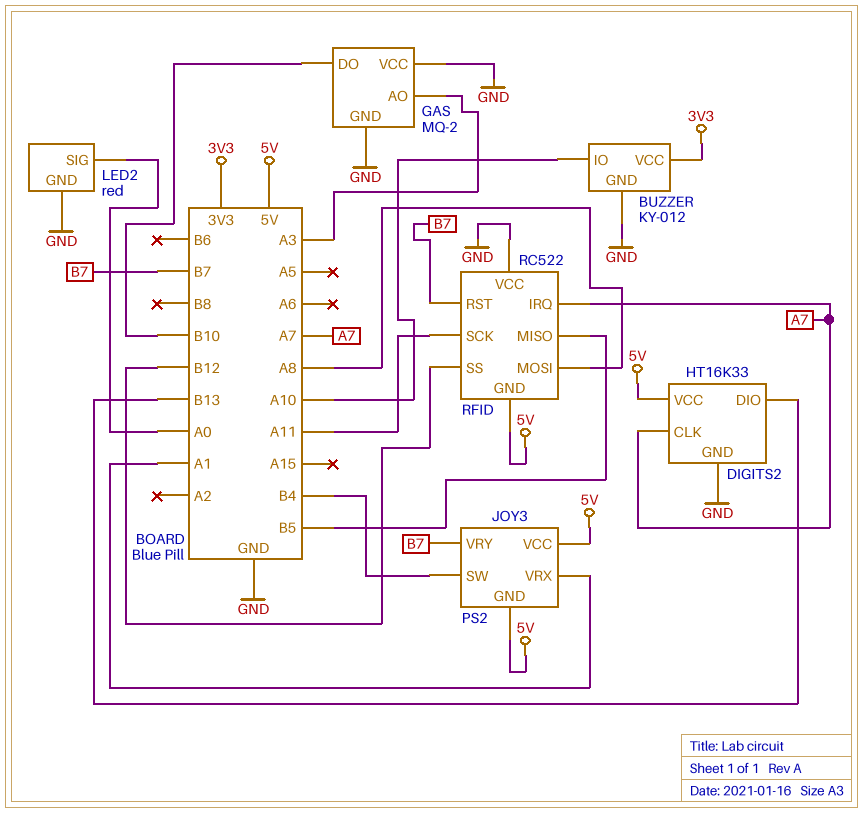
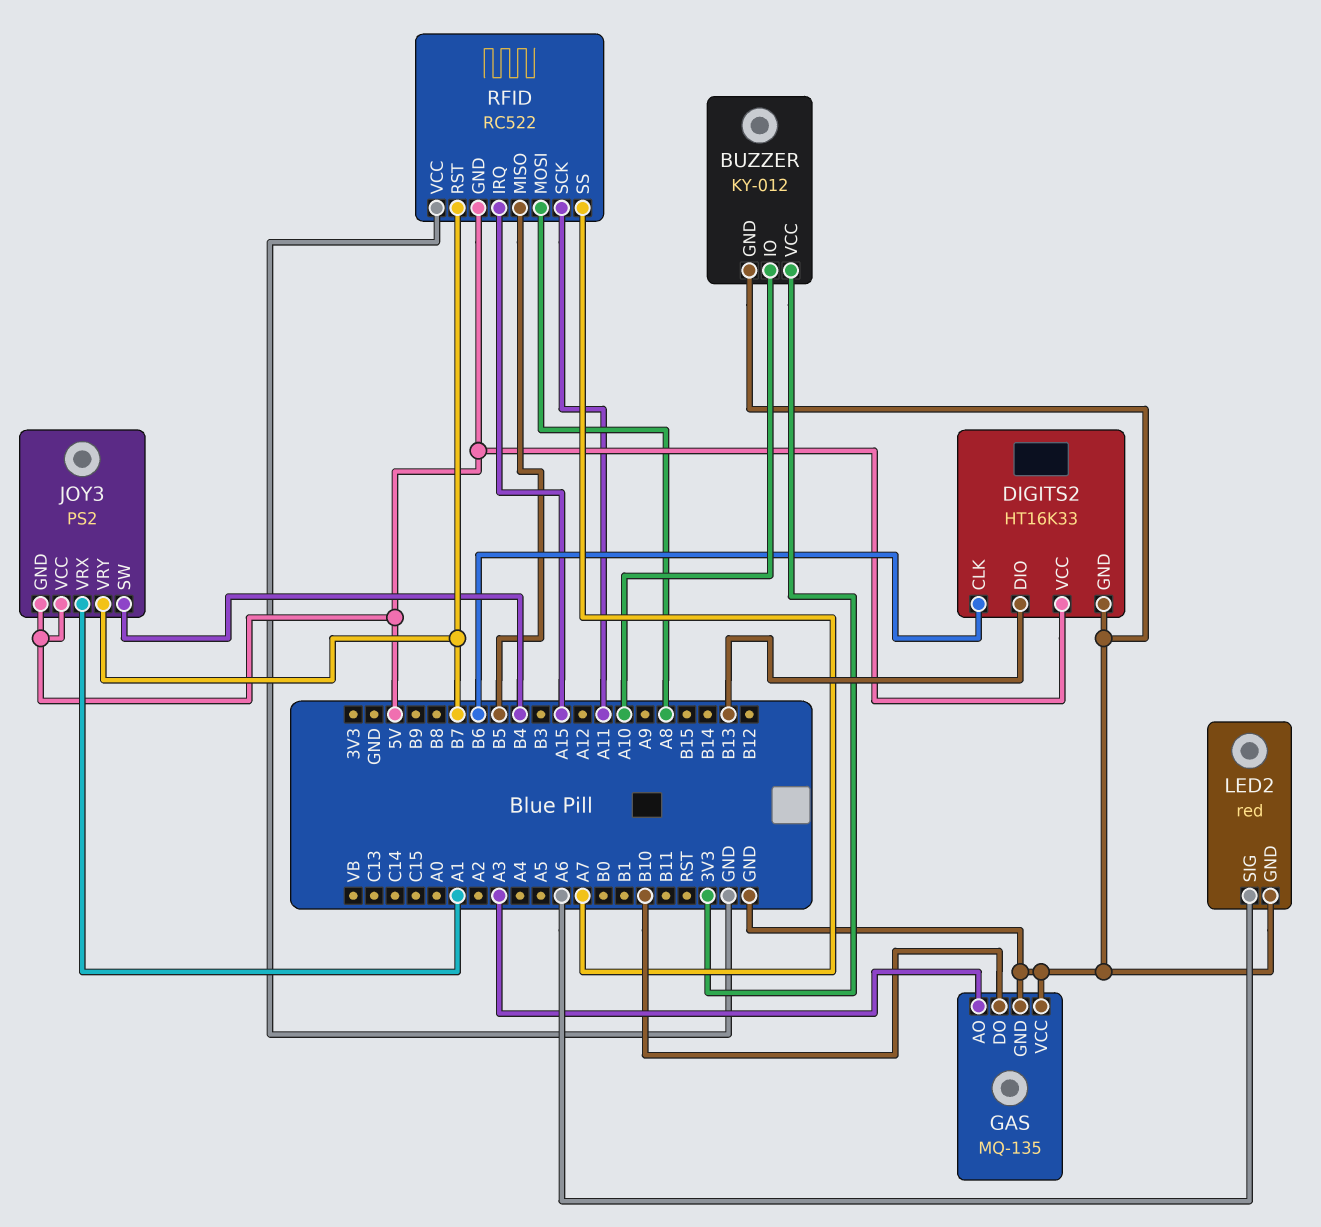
DIGITS2 pin CLK: A7 -> B6
GAS: MQ-2 -> MQ-135
LED2 pin SIG: A0 -> A6
RFID pin IRQ: A7 -> A15
RFID pin SS: B12 -> A7

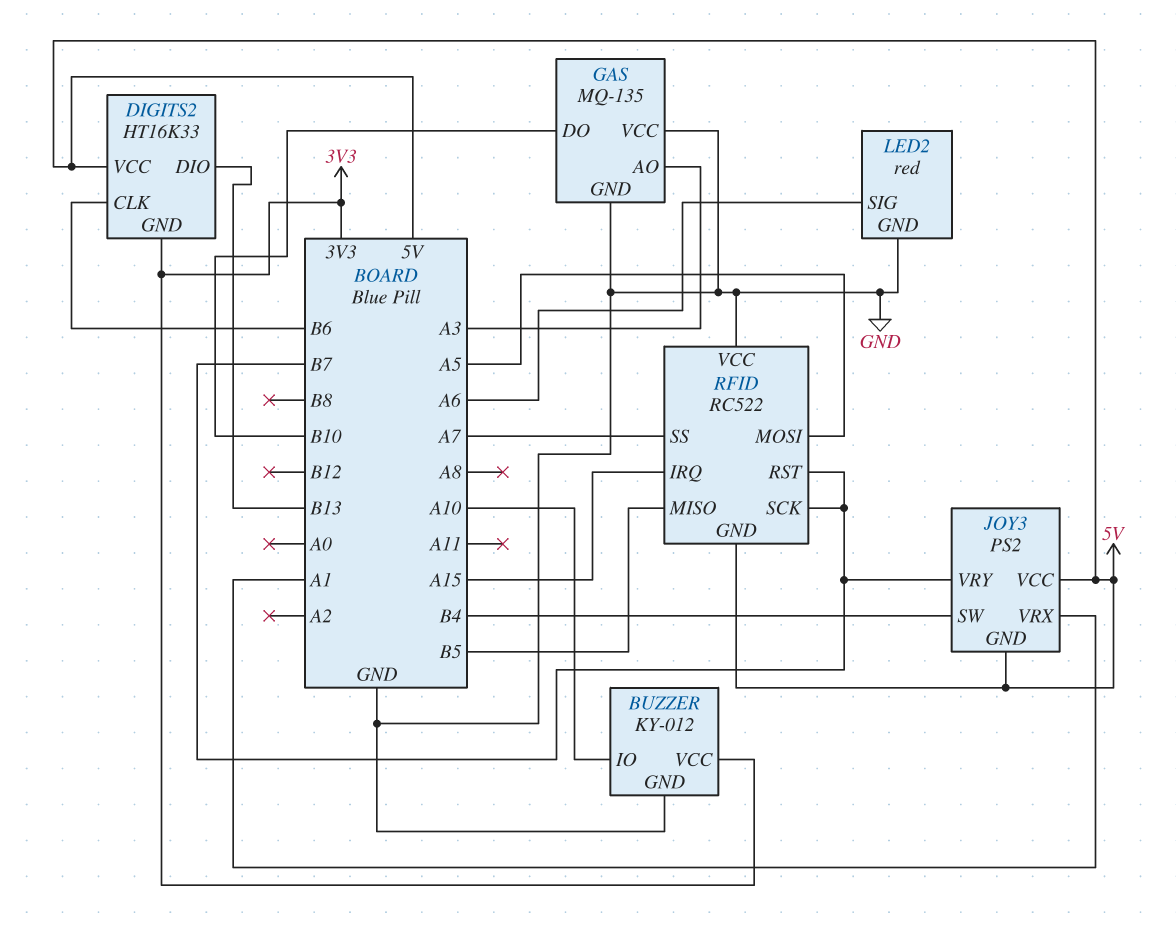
DIGITS2 pin GND: GND -> 3V3
RFID pin MOSI: A8 -> A5
RFID pin SCK: A11 -> B7

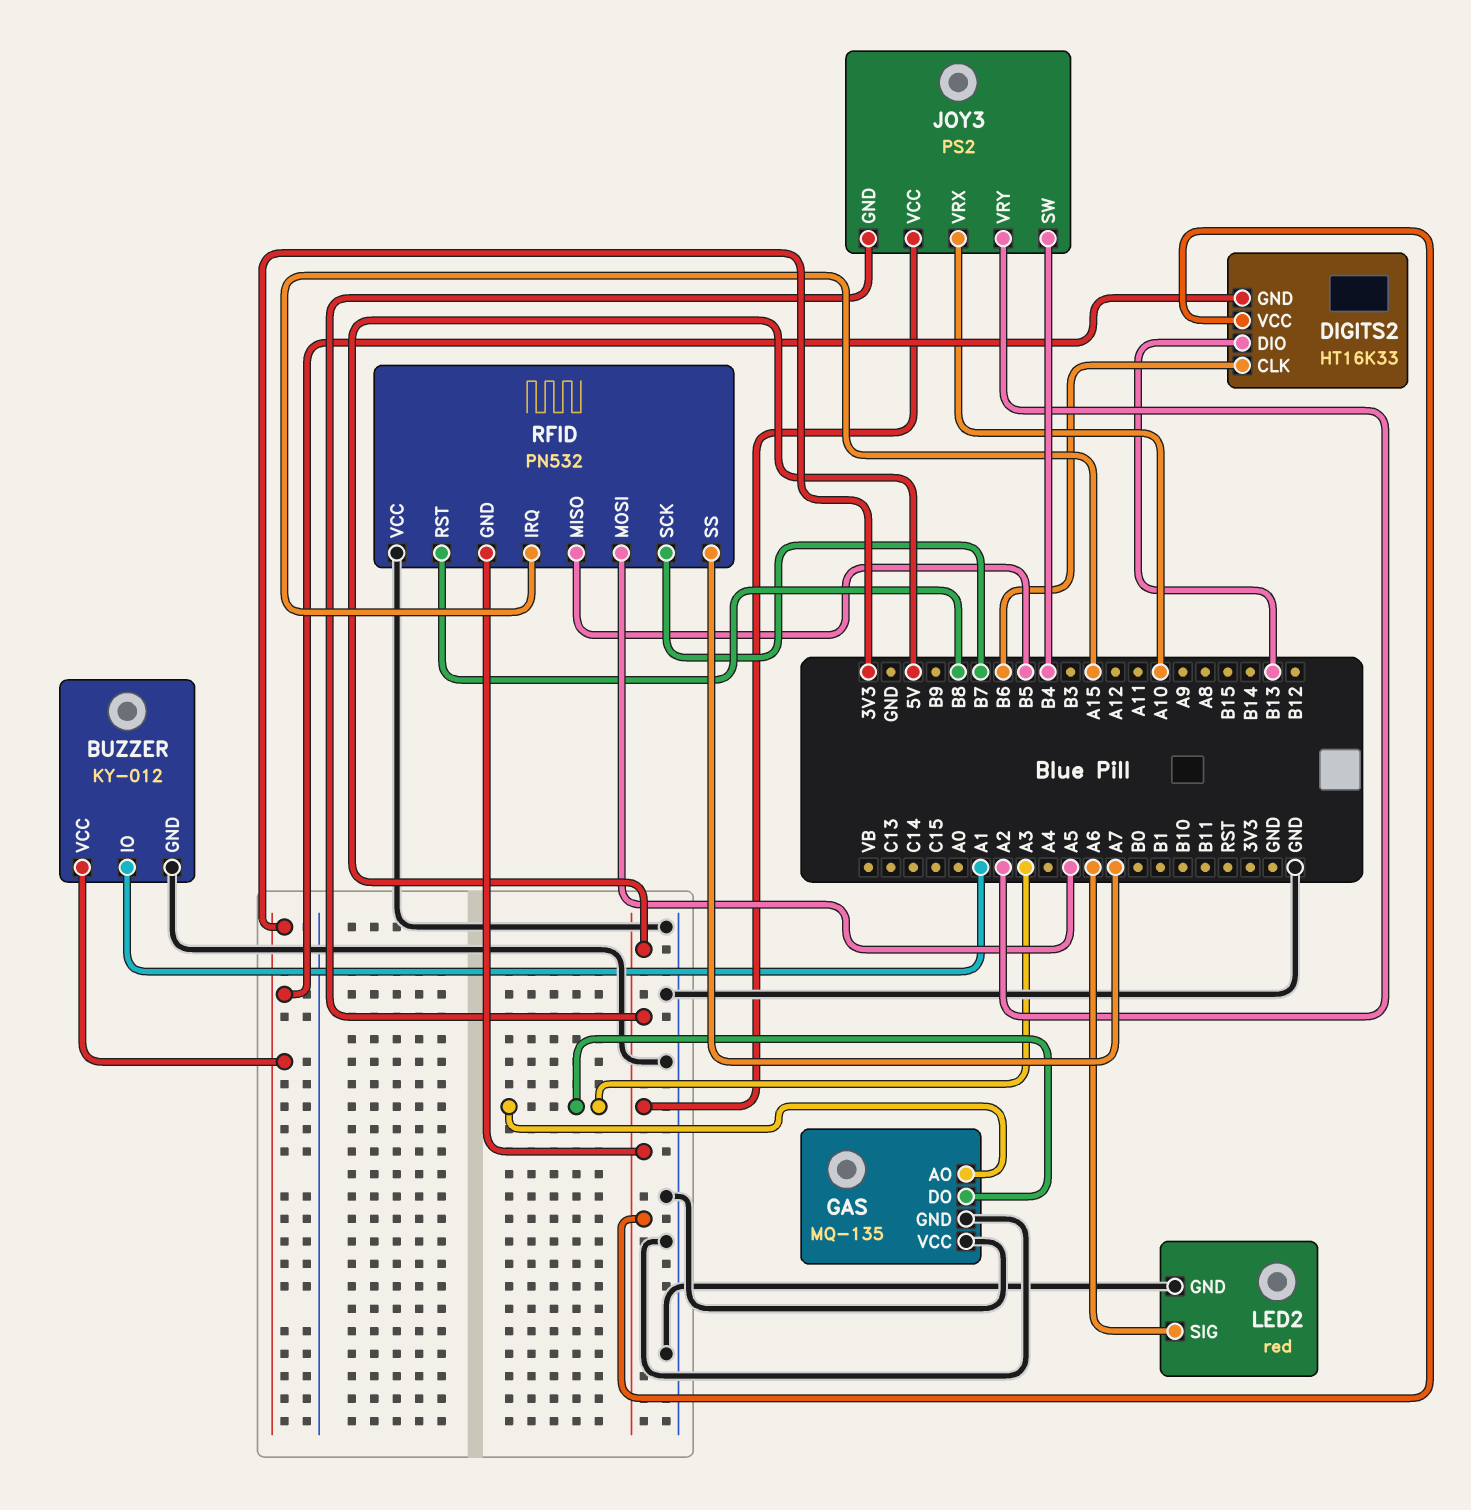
BUZZER pin IO: A10 -> A1
GAS pin DO: B10 -> A3
JOY3 pin VRX: A1 -> A10
JOY3 pin VRY: B7 -> A2
RFID: RC522 -> PN532
RFID pin RST: B7 -> B8

